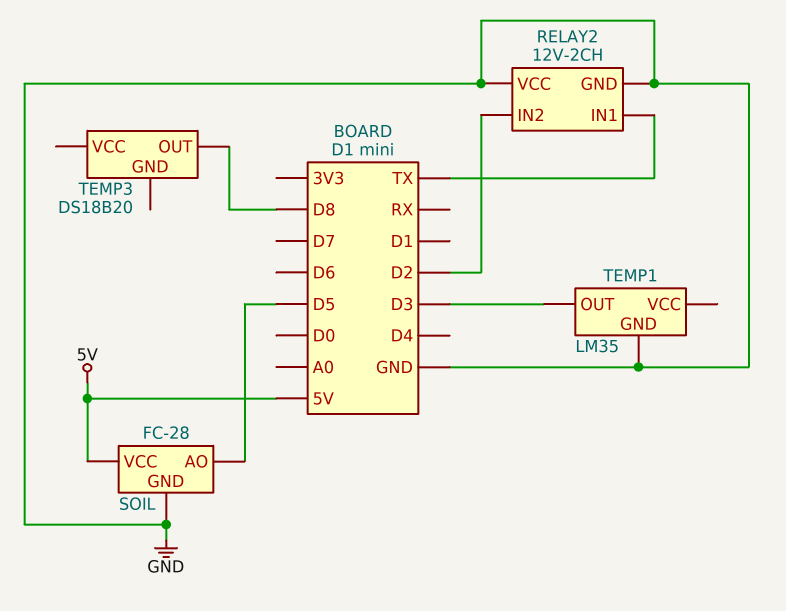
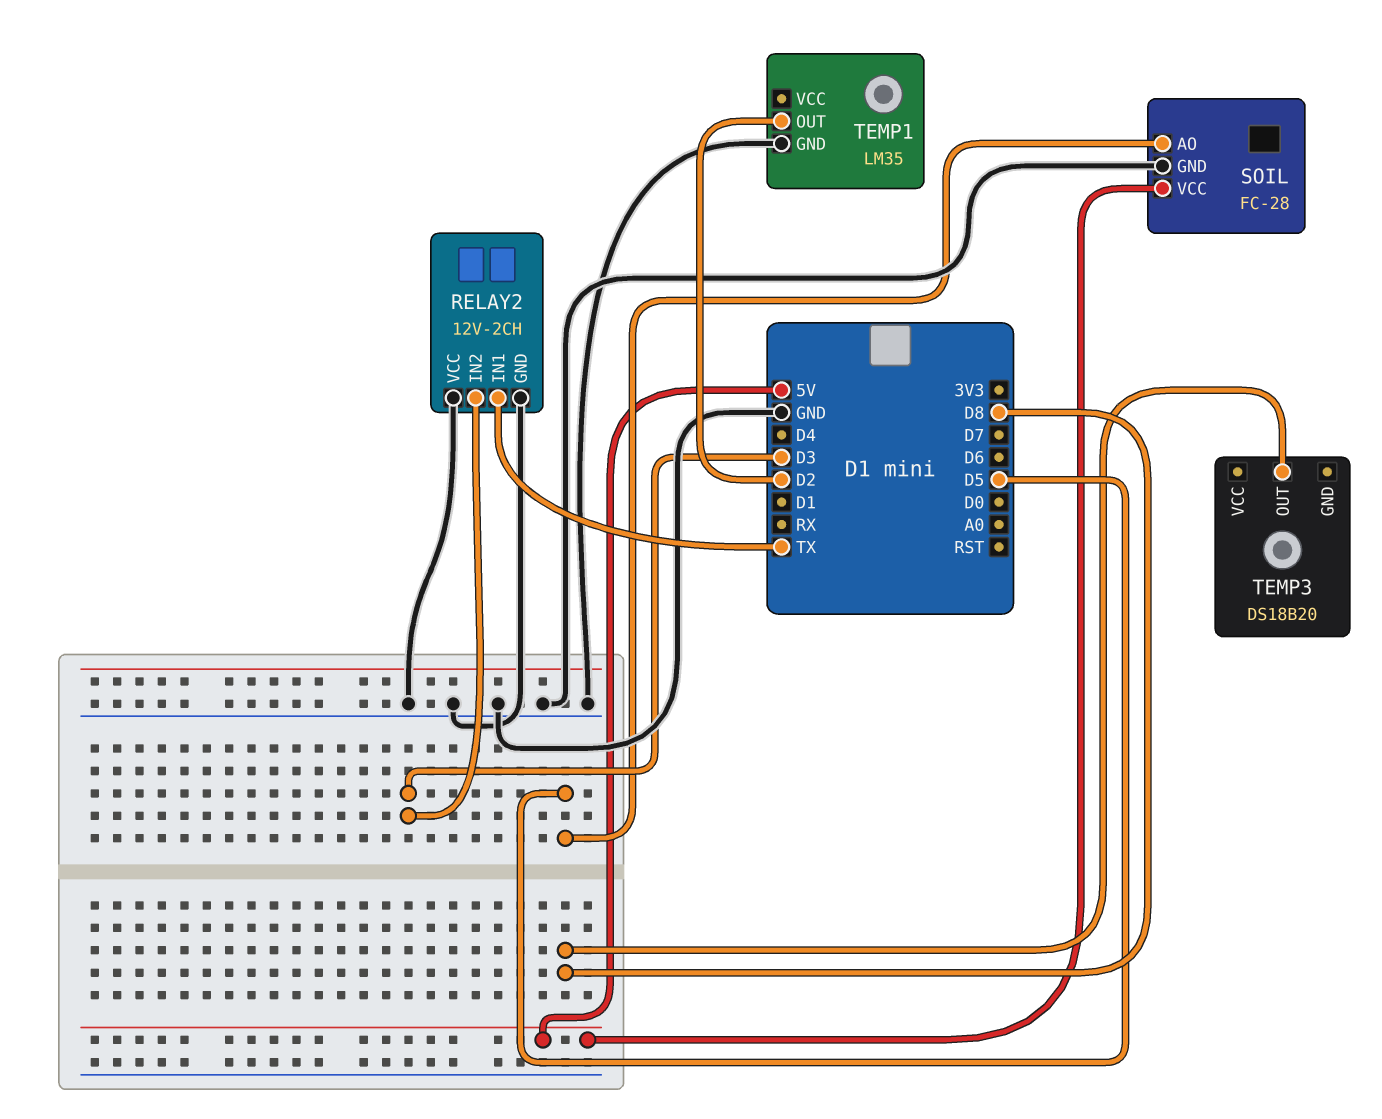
RELAY2 pin IN2: D2 -> D3
TEMP1 pin OUT: D3 -> D2

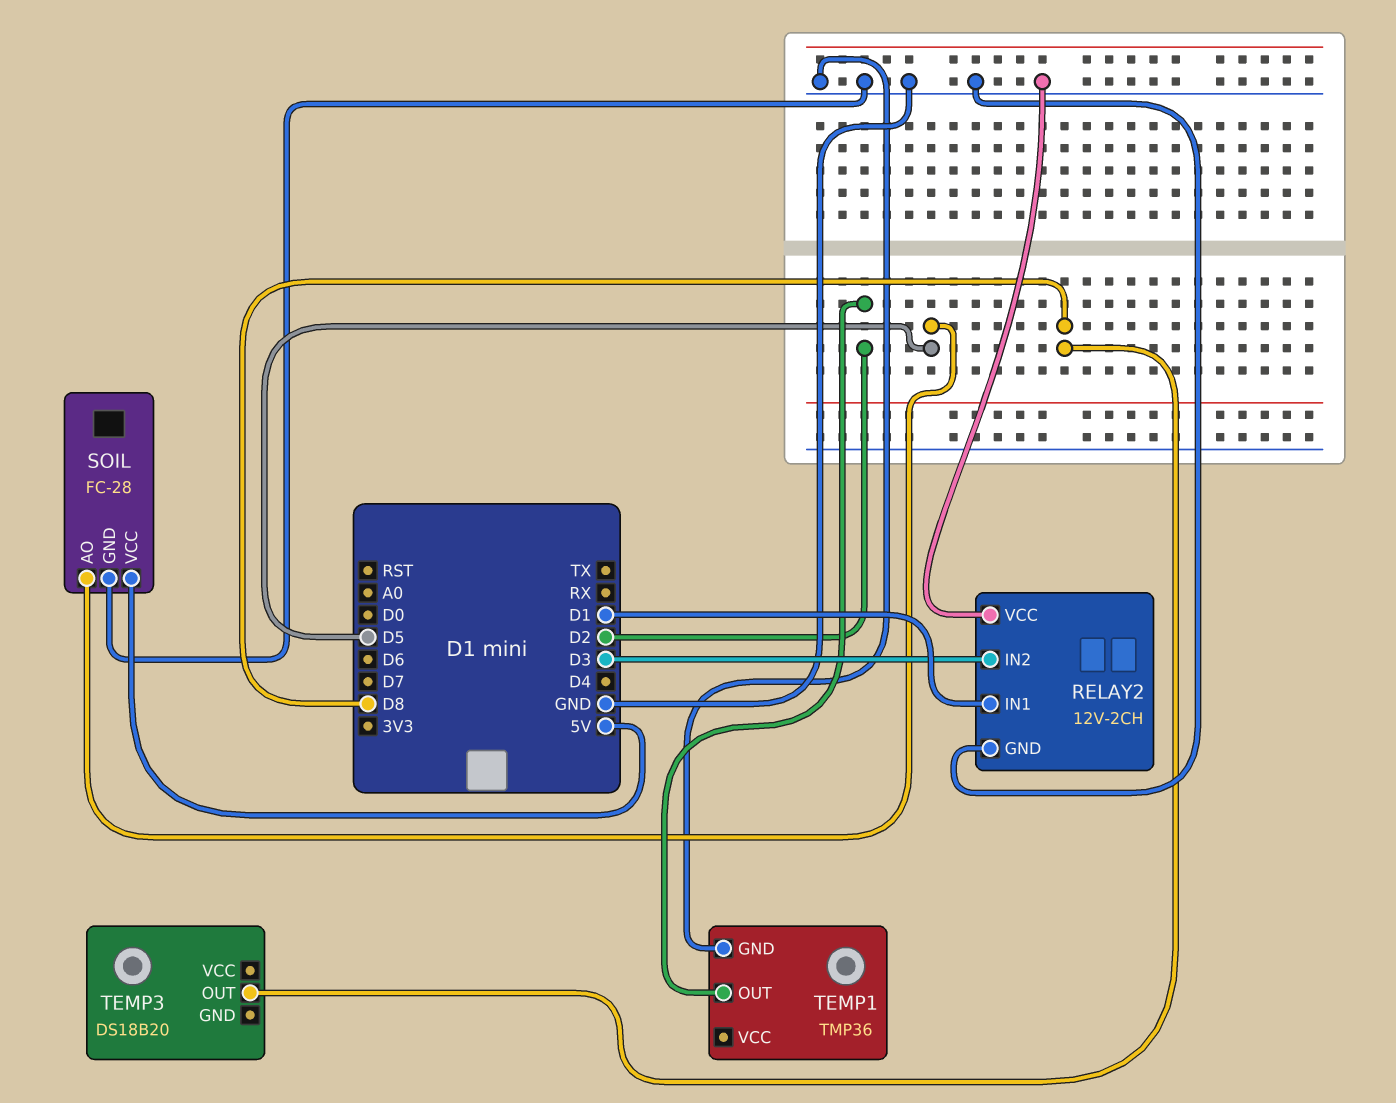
RELAY2 pin IN1: TX -> D1
TEMP1: LM35 -> TMP36

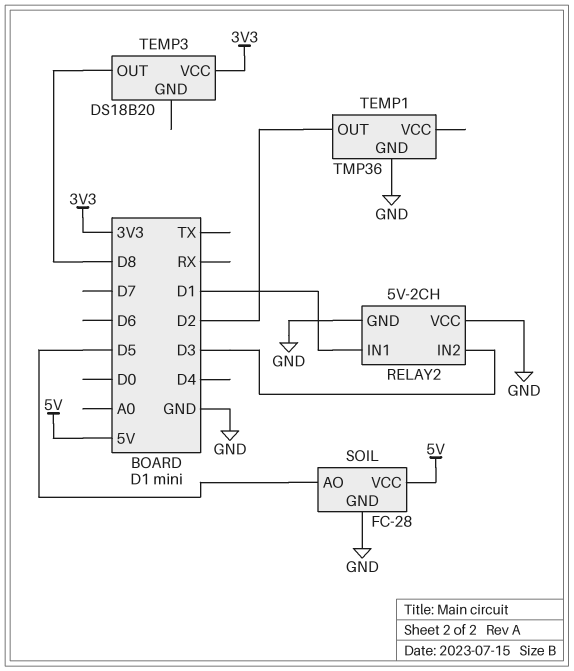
RELAY2: 12V-2CH -> 5V-2CH
TEMP3 pin VCC: none -> 3V3

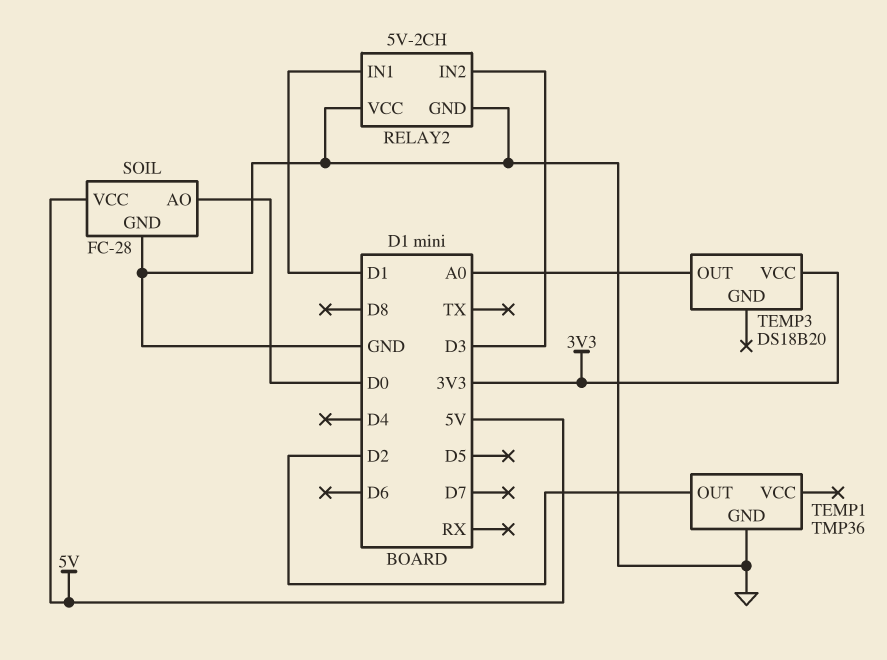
SOIL pin AO: D5 -> D0
TEMP3 pin OUT: D8 -> A0

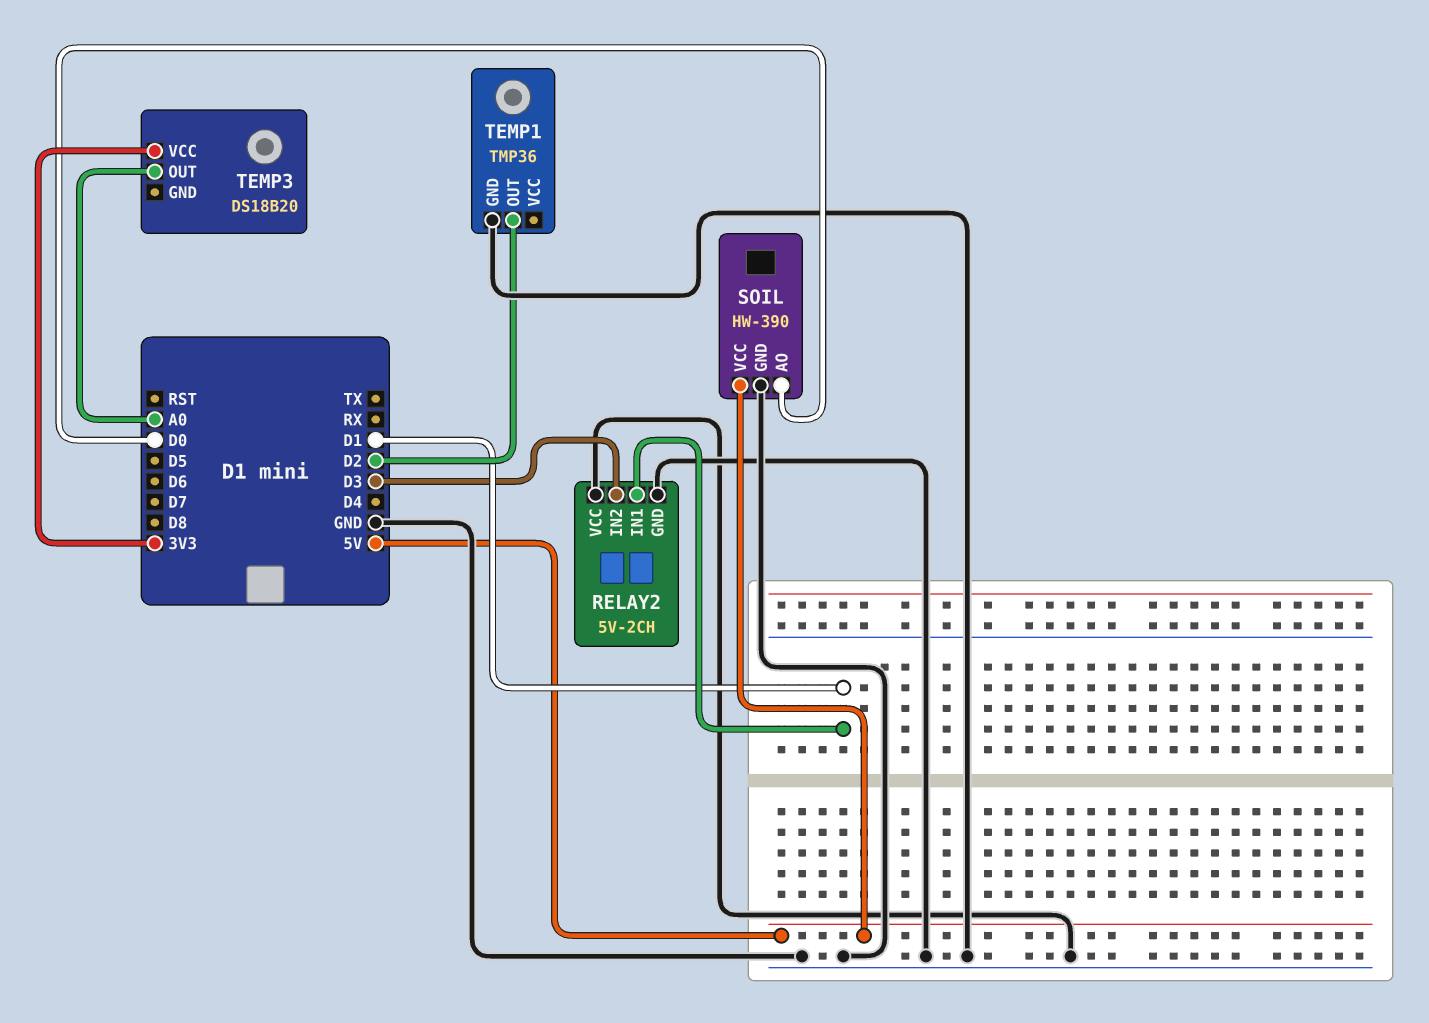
SOIL: FC-28 -> HW-390

